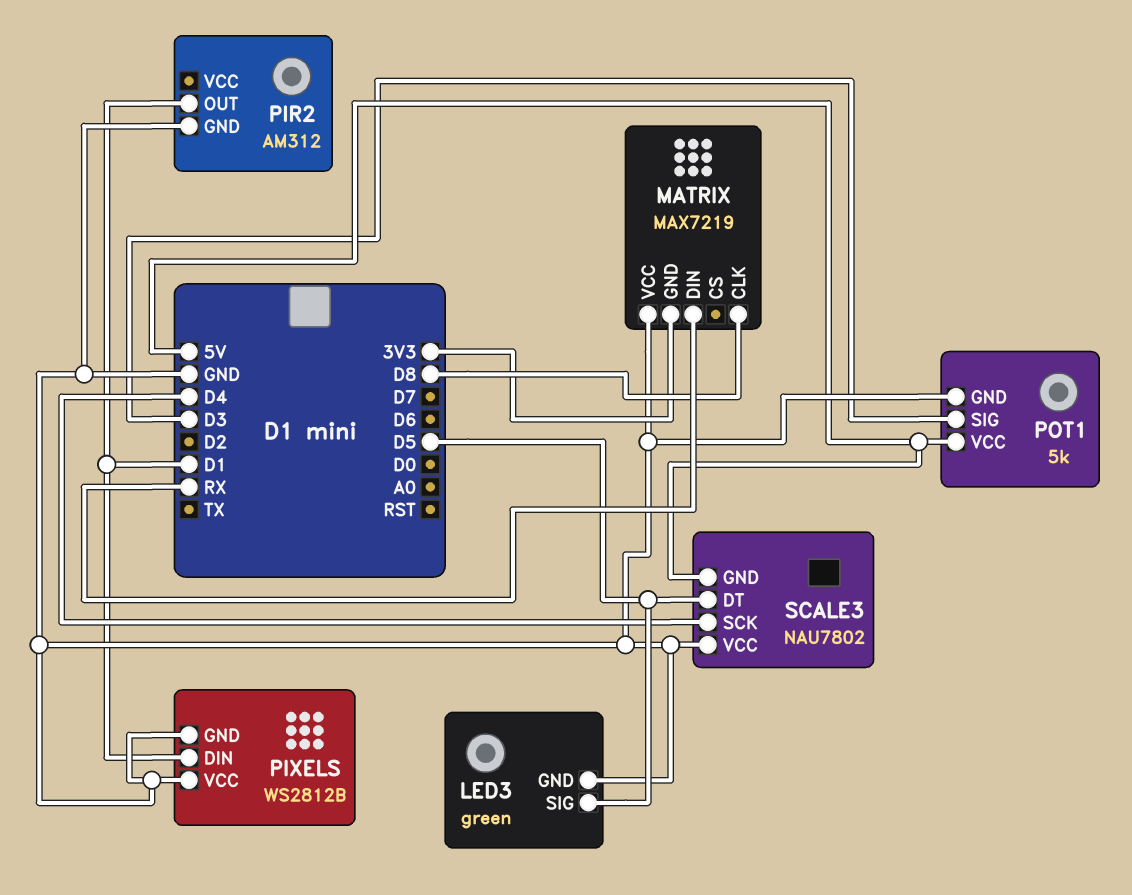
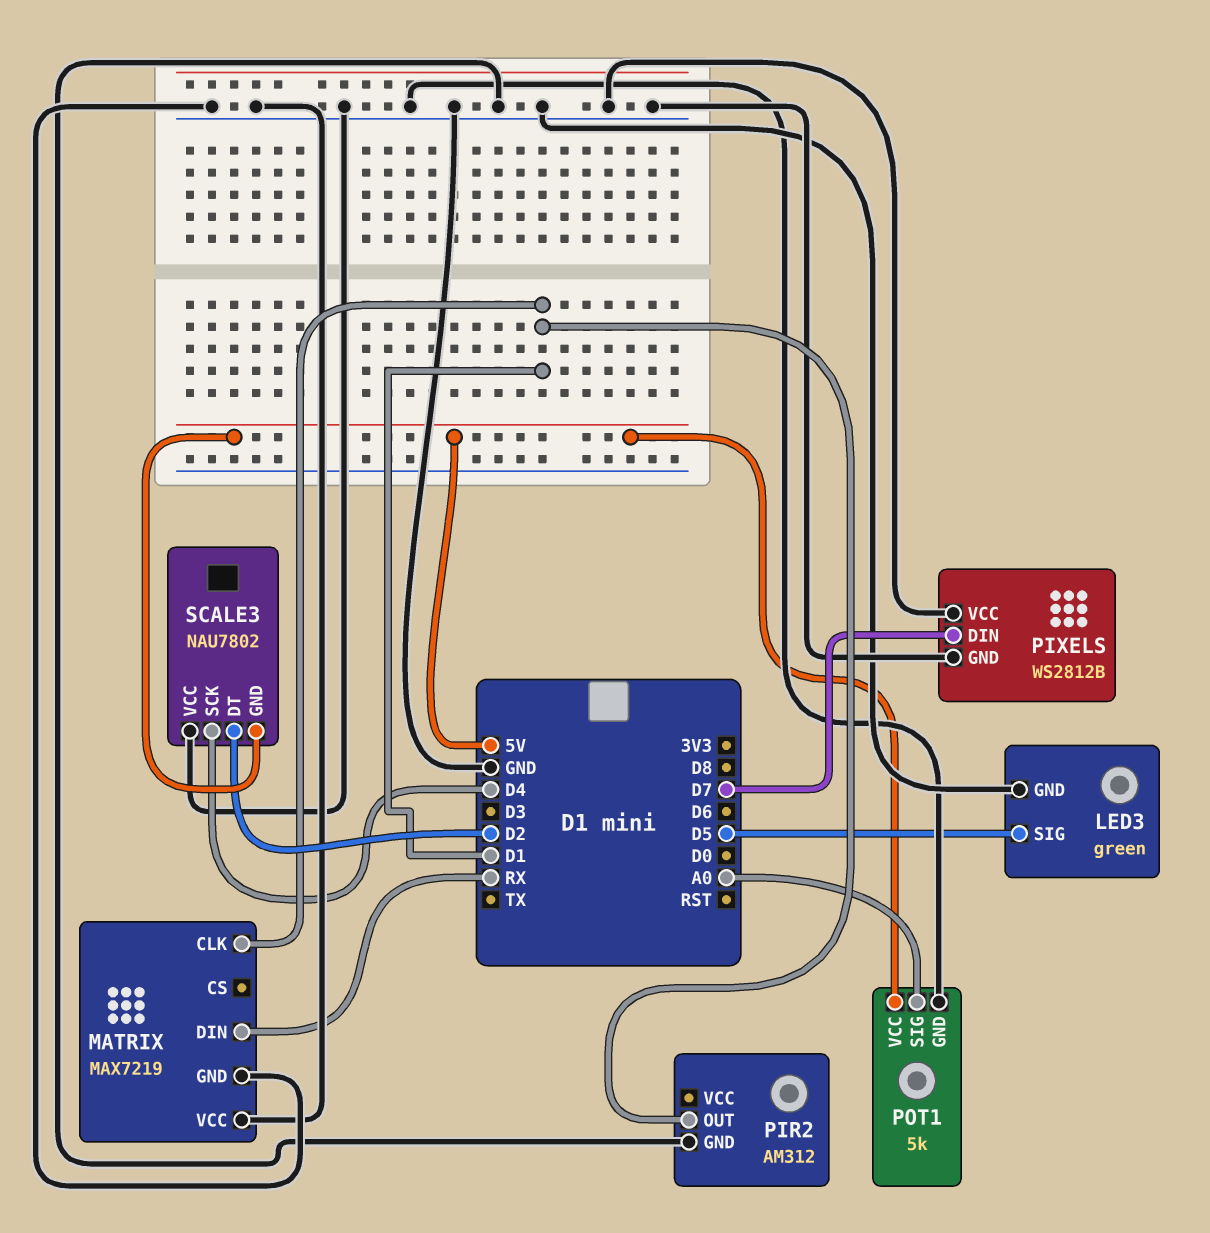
MATRIX pin CLK: D8 -> D1
MATRIX pin GND: 3V3 -> GND
PIXELS pin DIN: D1 -> D7
POT1 pin SIG: D3 -> A0
SCALE3 pin DT: D5 -> D2

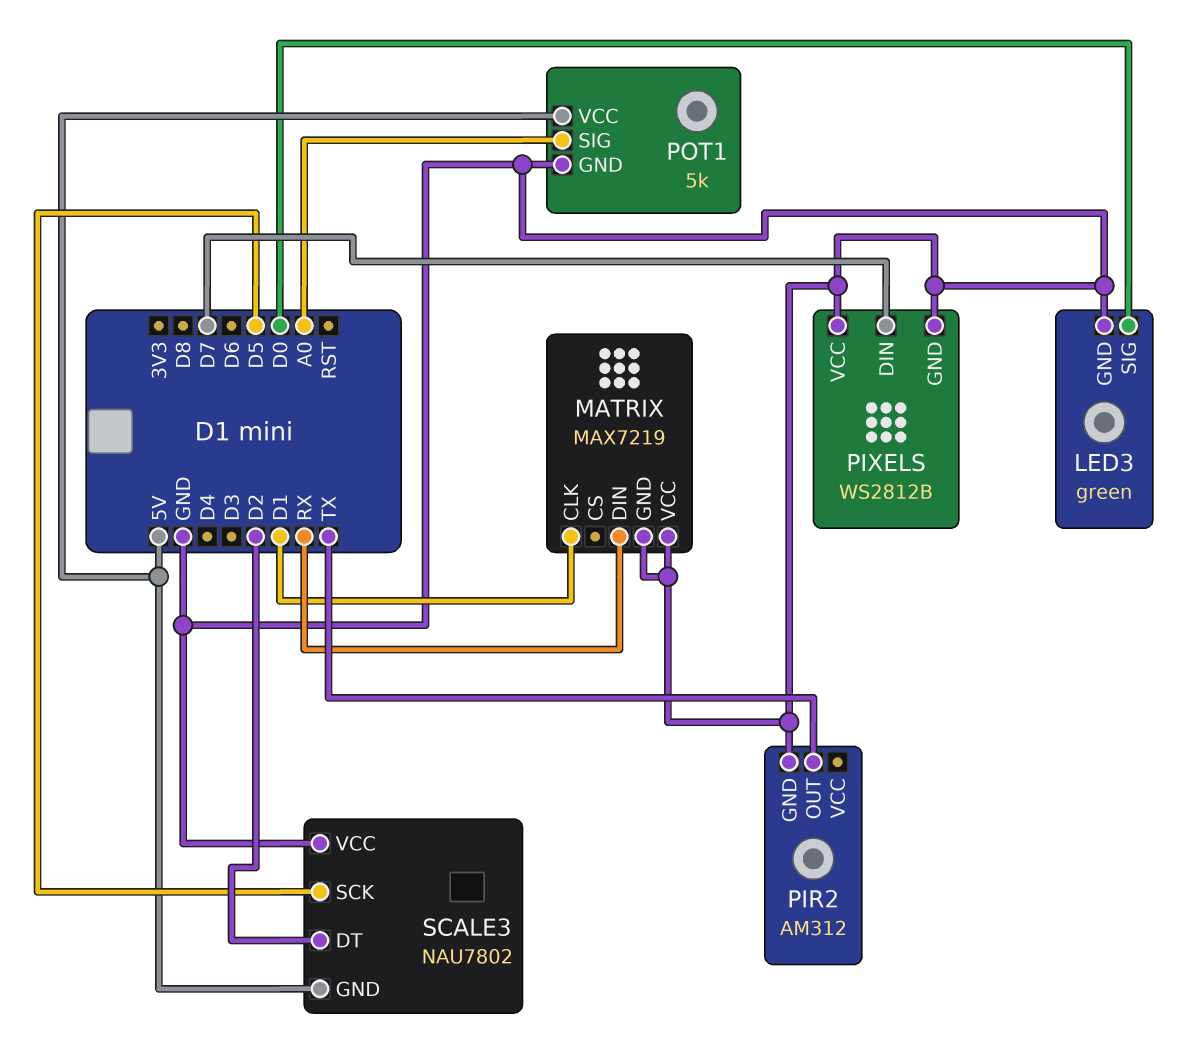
LED3 pin SIG: D5 -> D0
PIR2 pin OUT: D1 -> TX
SCALE3 pin SCK: D4 -> D5

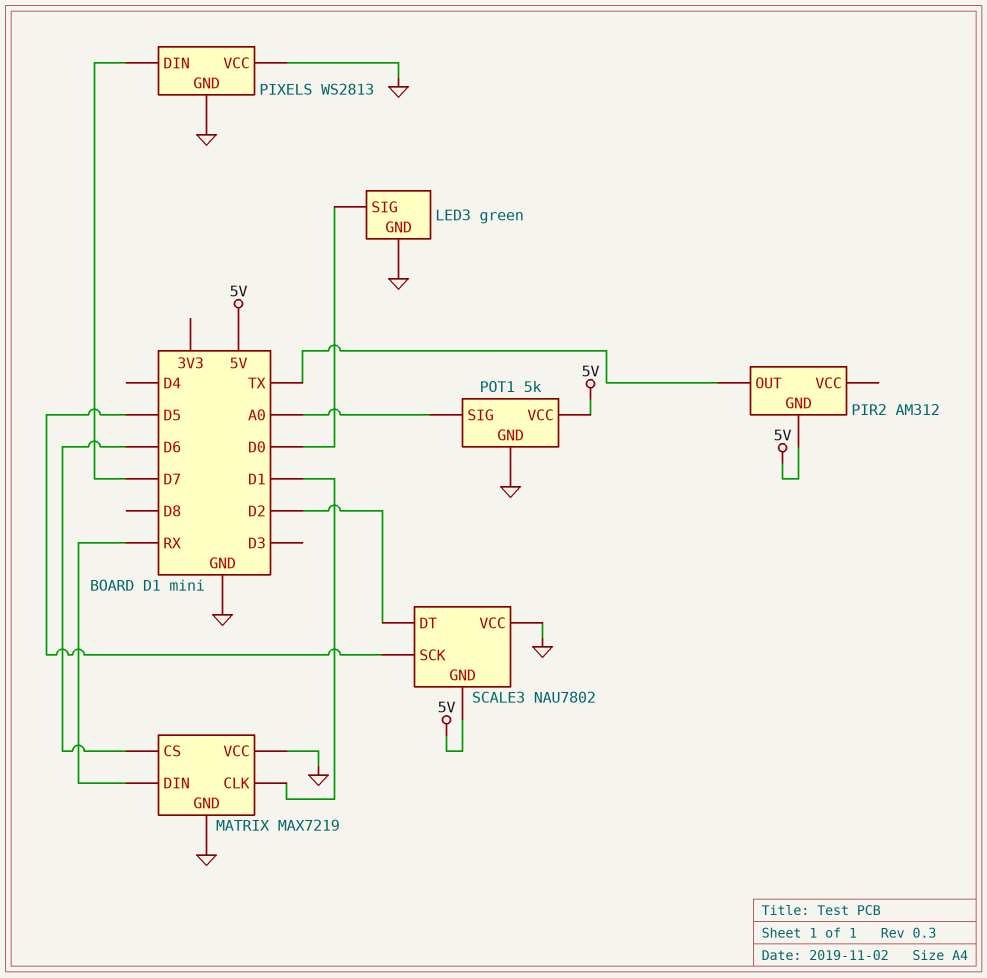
MATRIX pin CS: none -> D6
PIR2 pin GND: GND -> 5V
PIXELS: WS2812B -> WS2813

